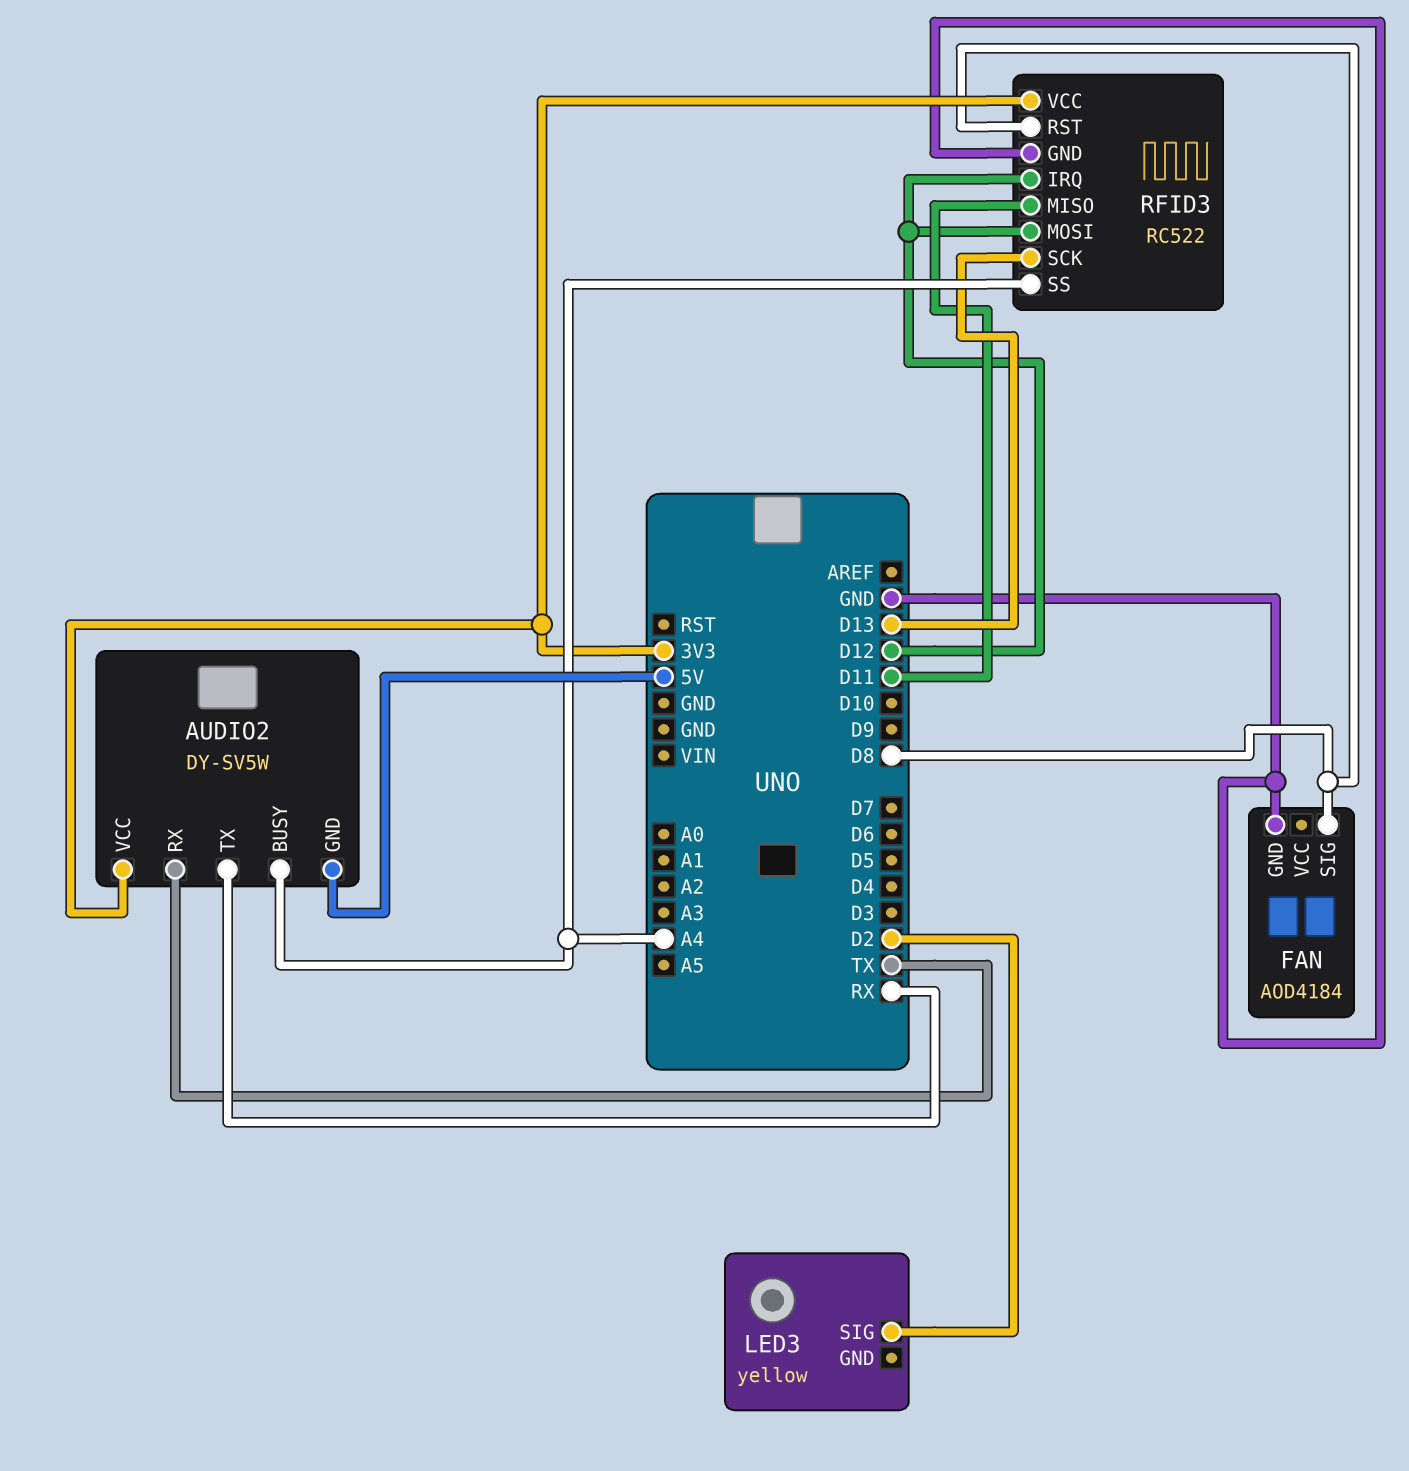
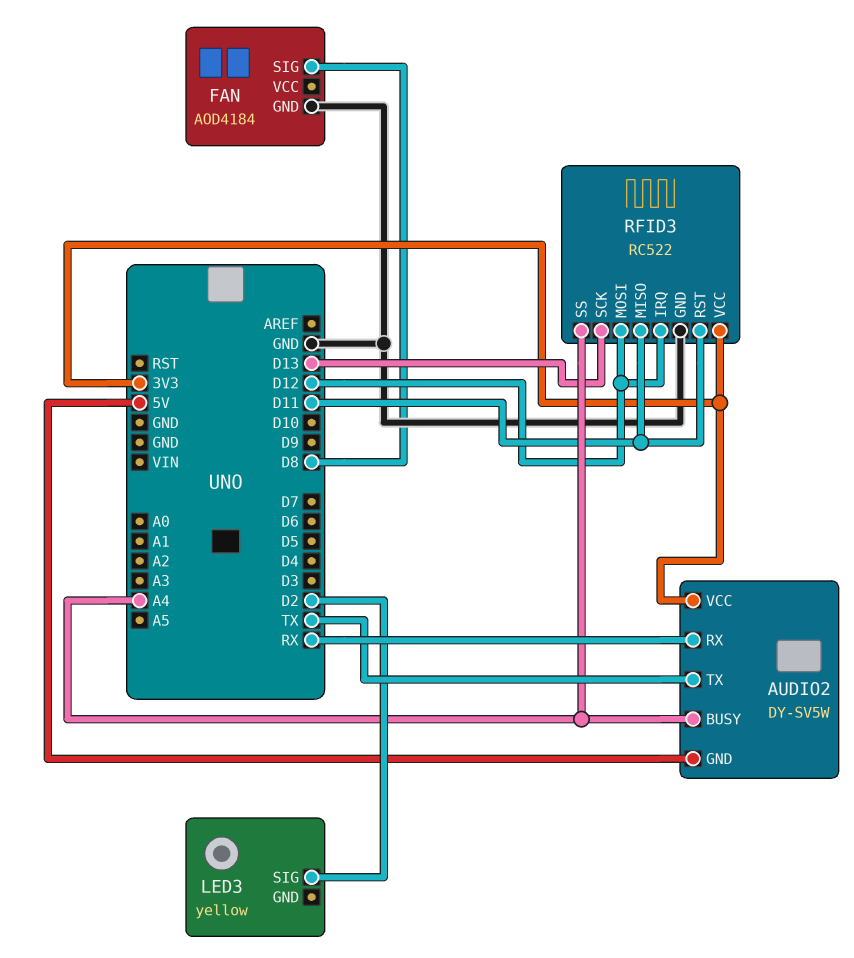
AUDIO2 pin RX: TX -> RX
AUDIO2 pin TX: RX -> TX
RFID3 pin RST: D8 -> D11

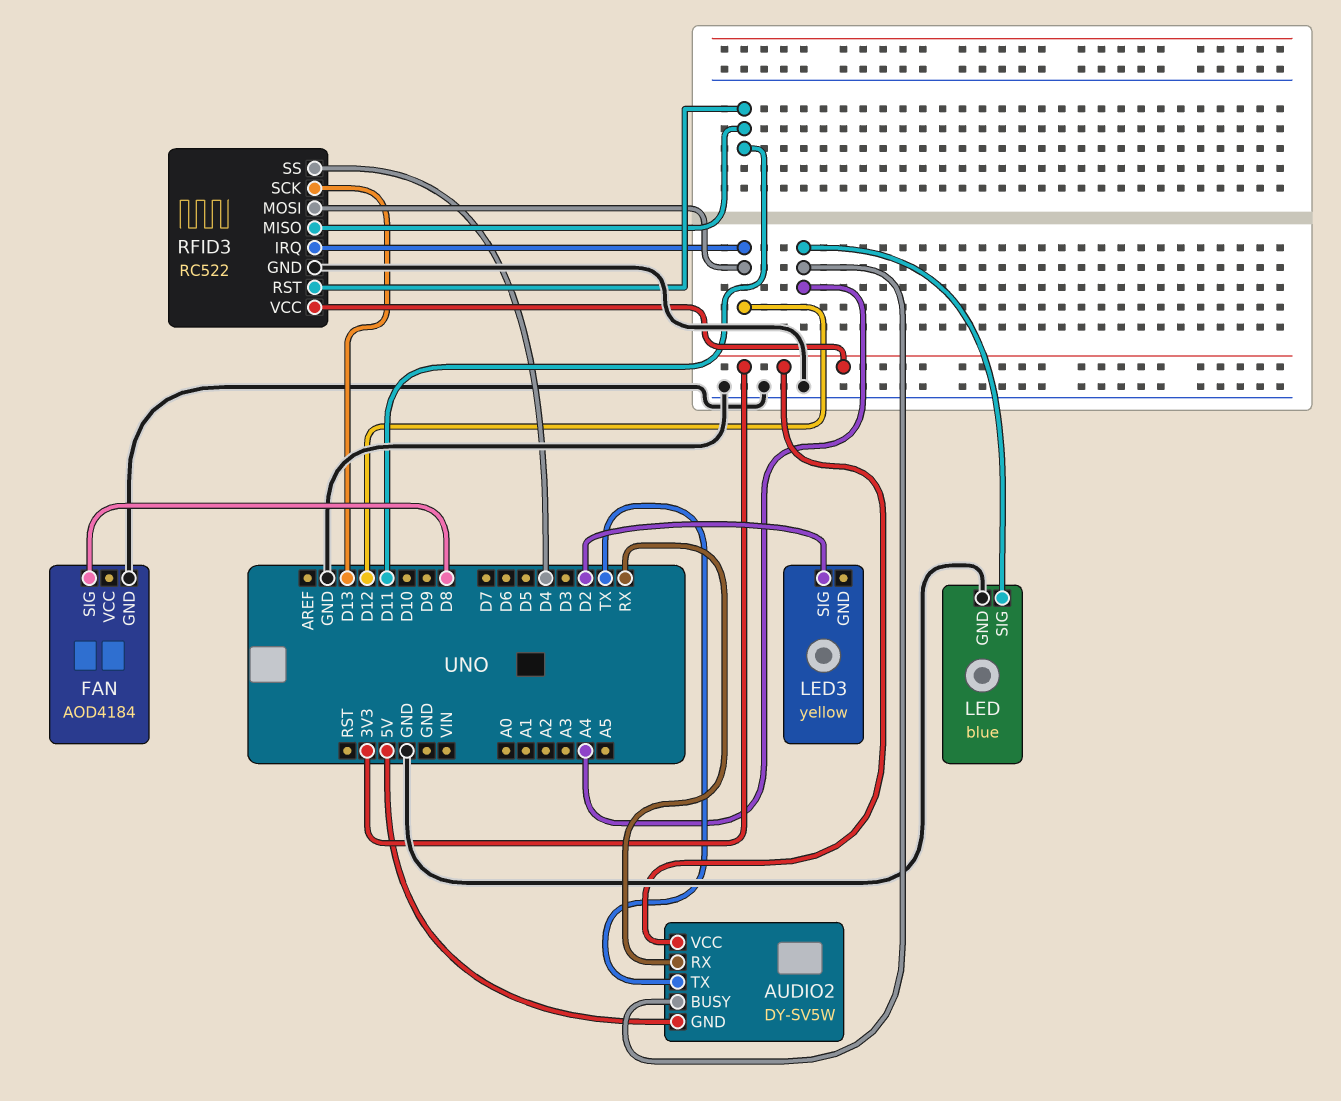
LED: none -> blue
LED pin GND: none -> GND
LED pin SIG: none -> A4
RFID3 pin SS: A4 -> D4

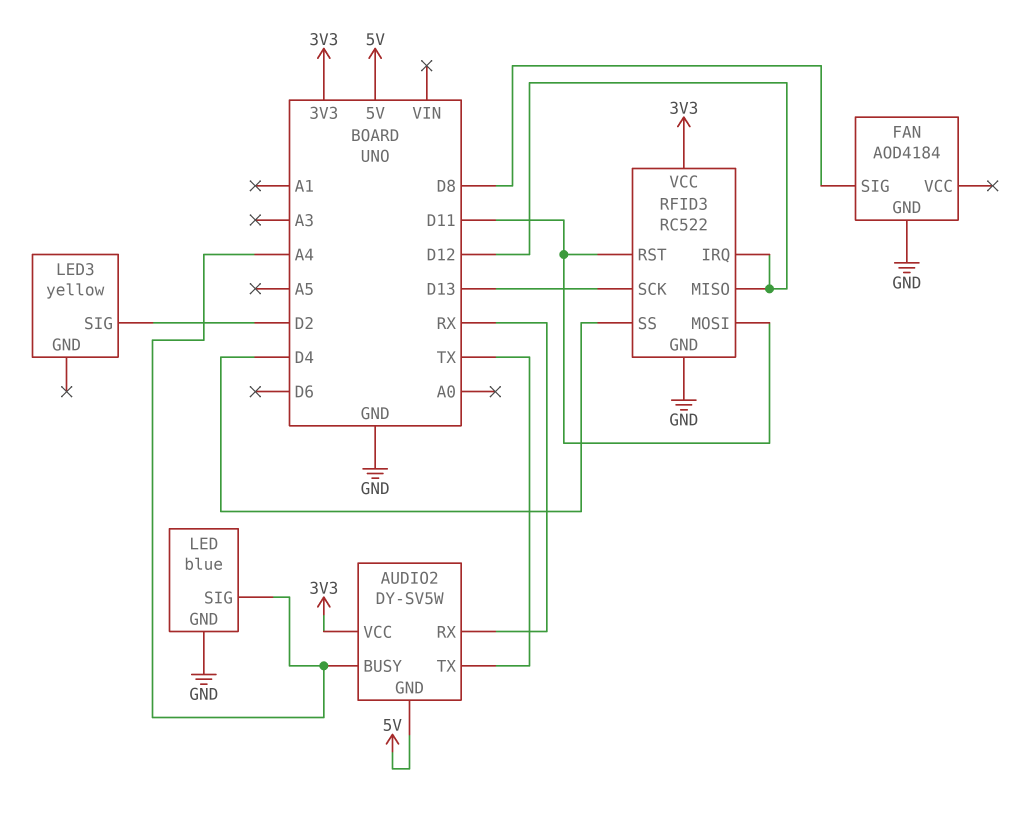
RFID3 pin MISO: D11 -> D12
RFID3 pin MOSI: D12 -> D11

